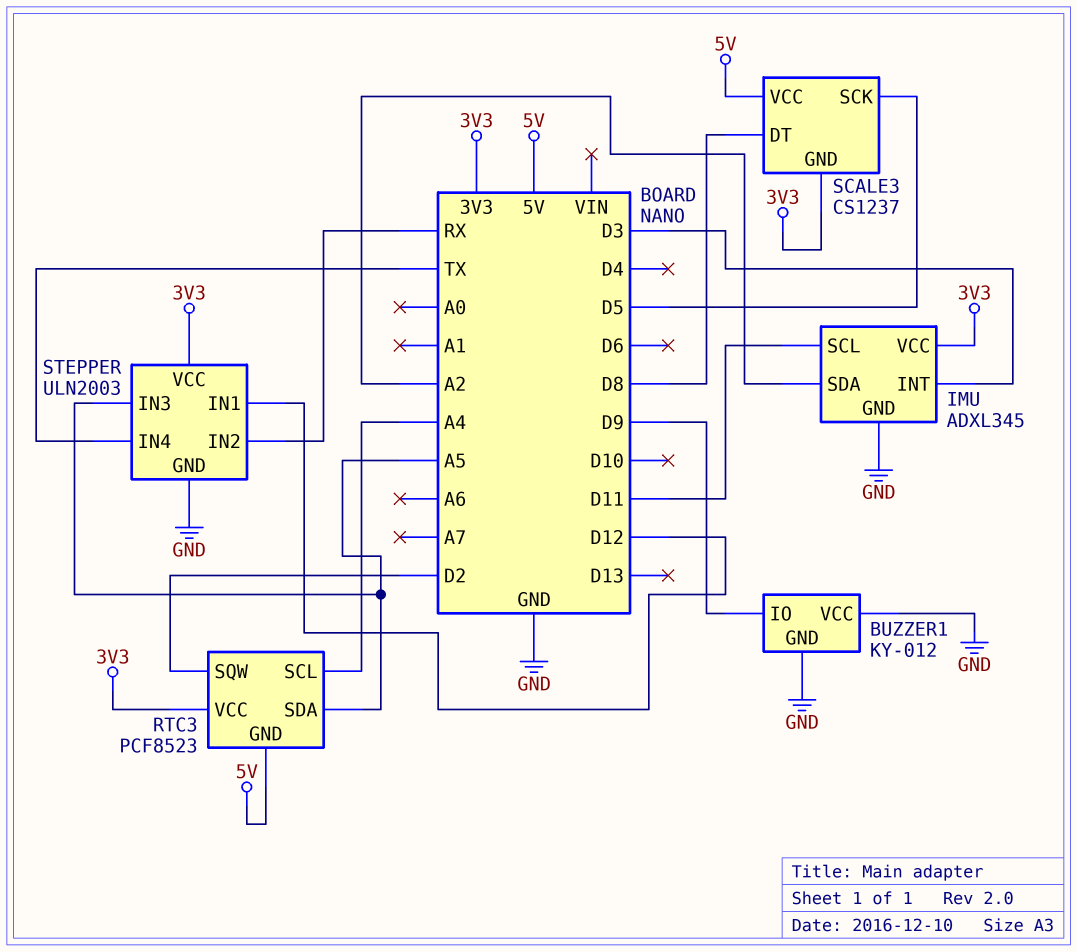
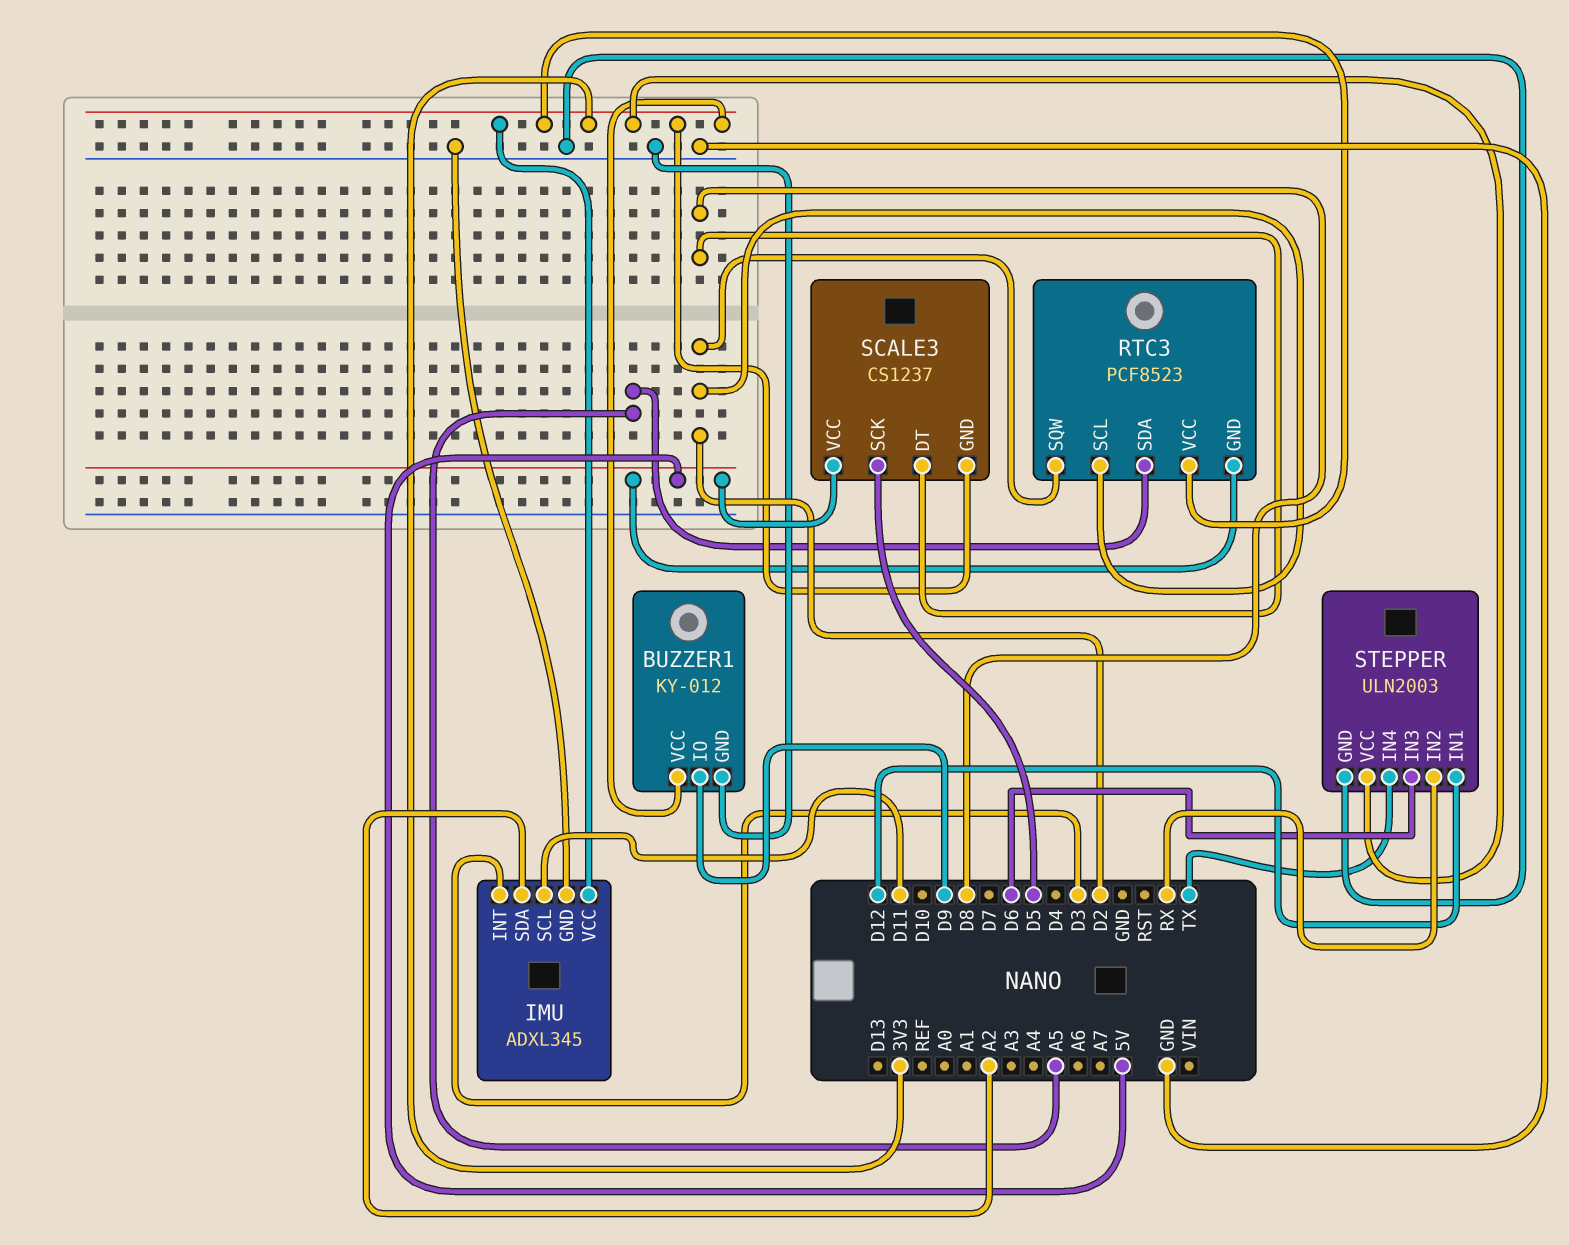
BUZZER1 pin VCC: GND -> 3V3
RTC3 pin SCL: A4 -> D2
STEPPER pin IN3: A5 -> D6

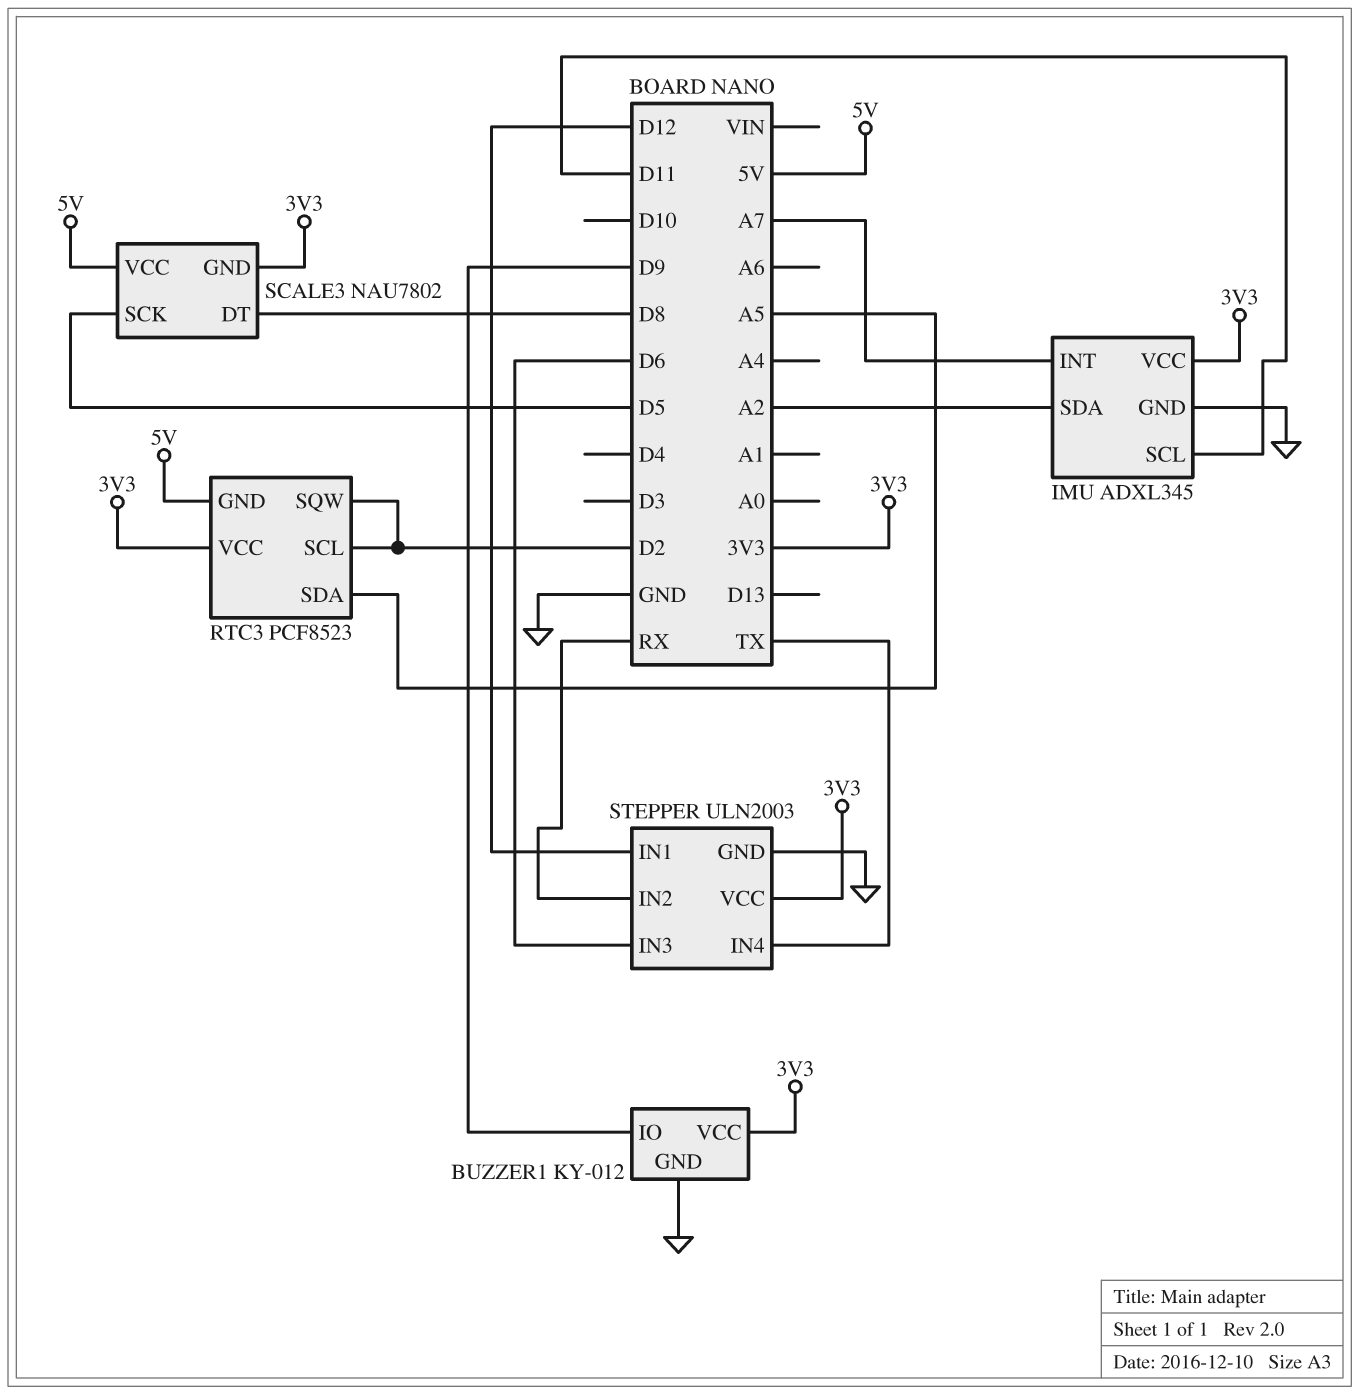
IMU pin INT: D3 -> A7
SCALE3: CS1237 -> NAU7802

